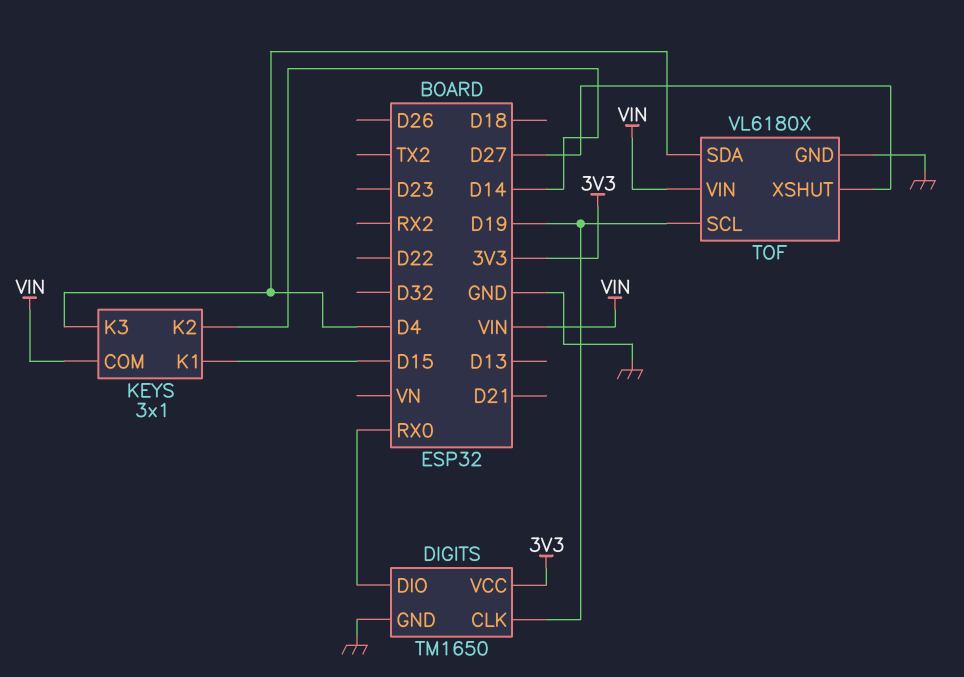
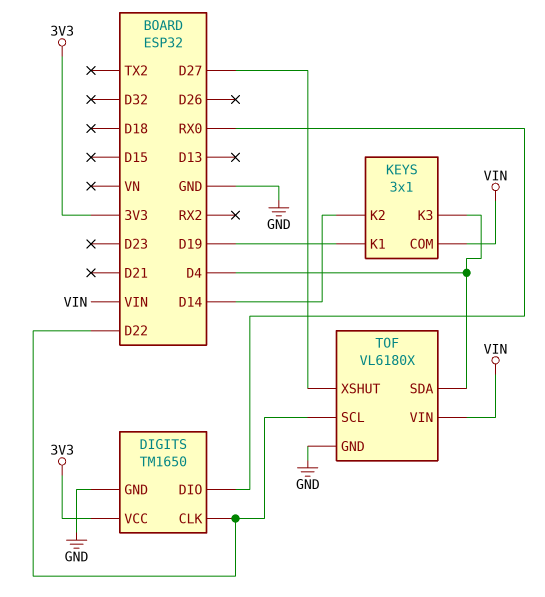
DIGITS pin CLK: D19 -> D22
KEYS pin K1: D15 -> D19
TOF pin SCL: D19 -> D22

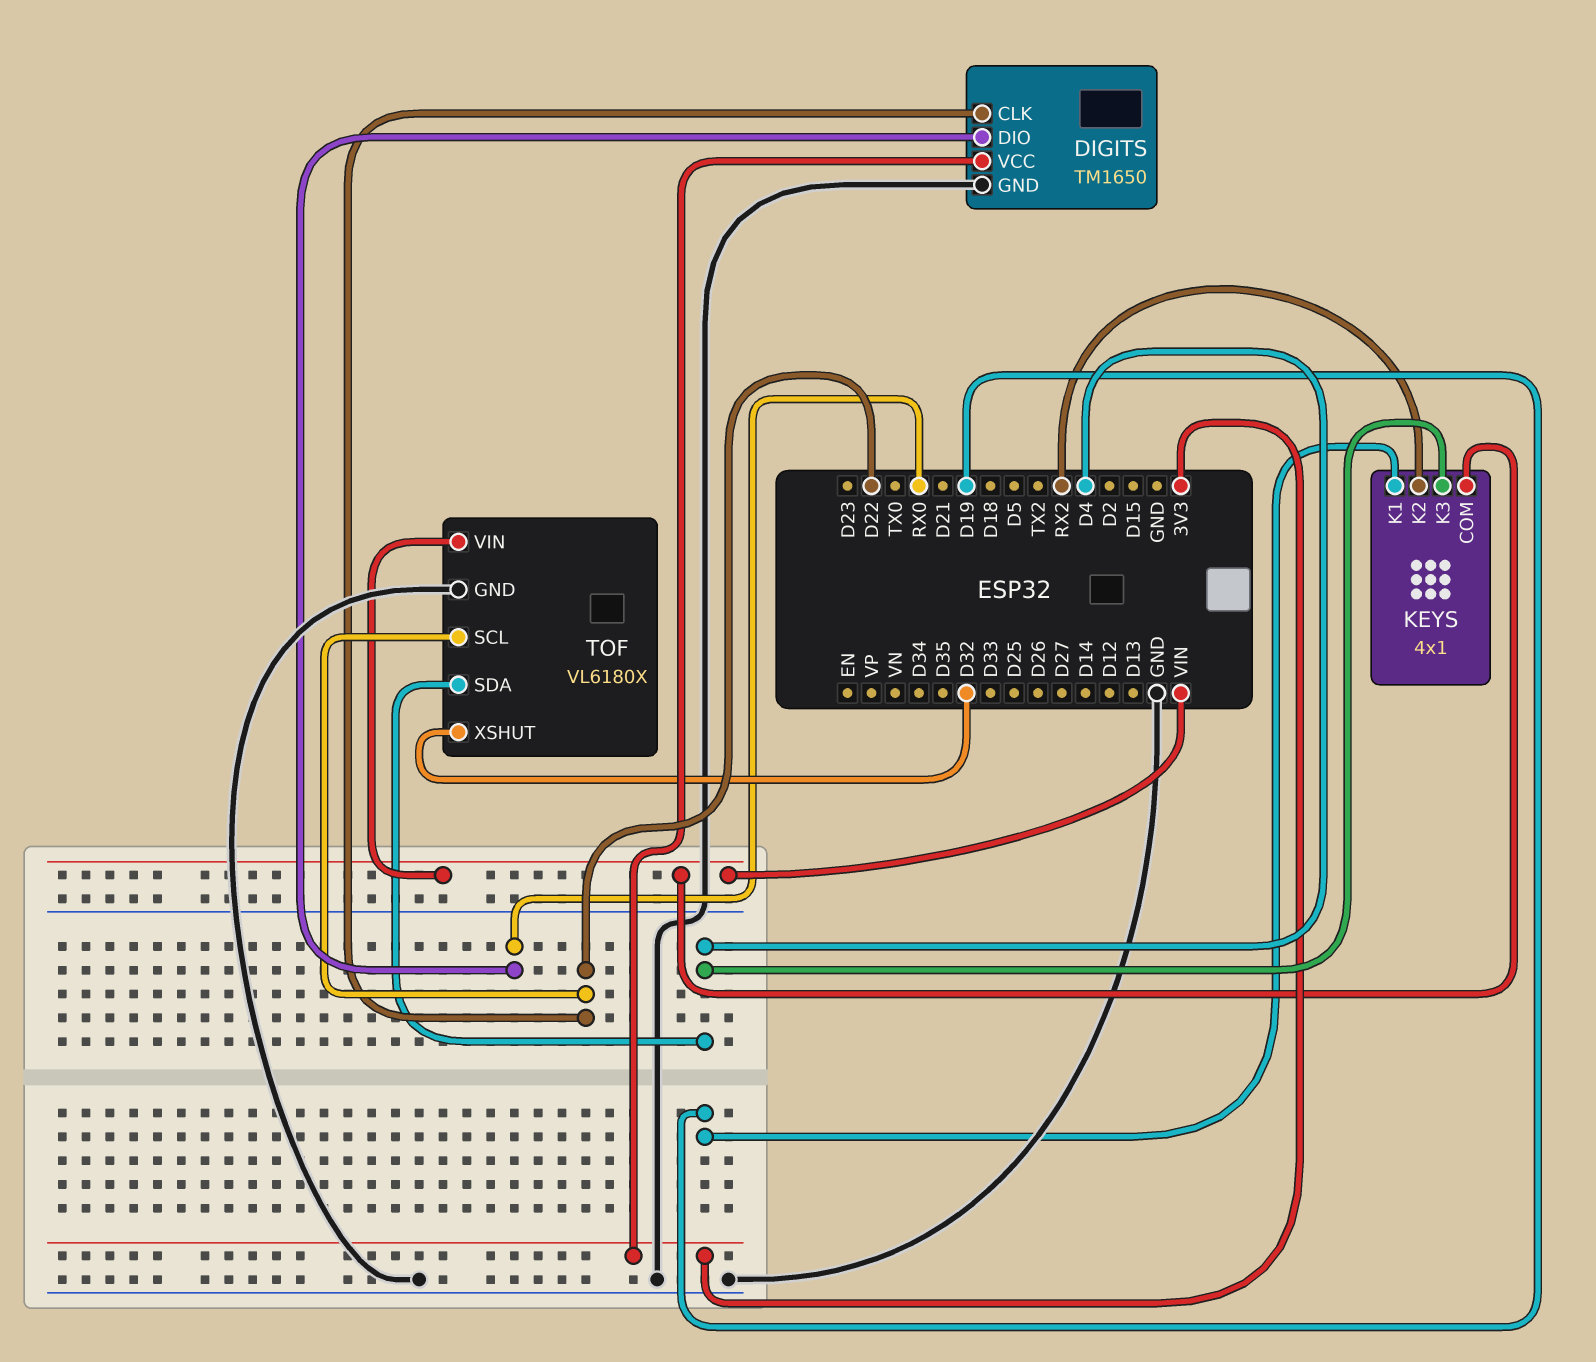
KEYS: 3x1 -> 4x1
KEYS pin K2: D14 -> RX2
TOF pin XSHUT: D27 -> D32

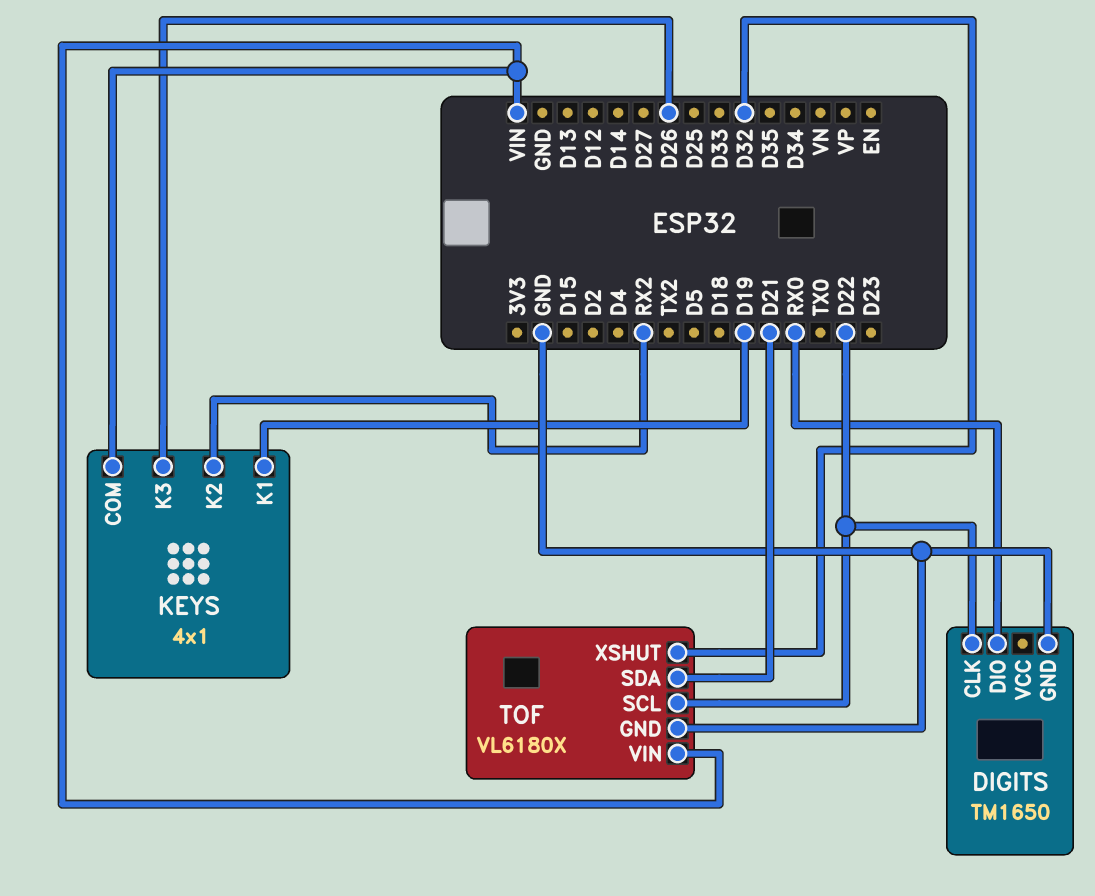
DIGITS pin VCC: 3V3 -> none
KEYS pin K3: D4 -> D26
TOF pin SDA: D4 -> D21

